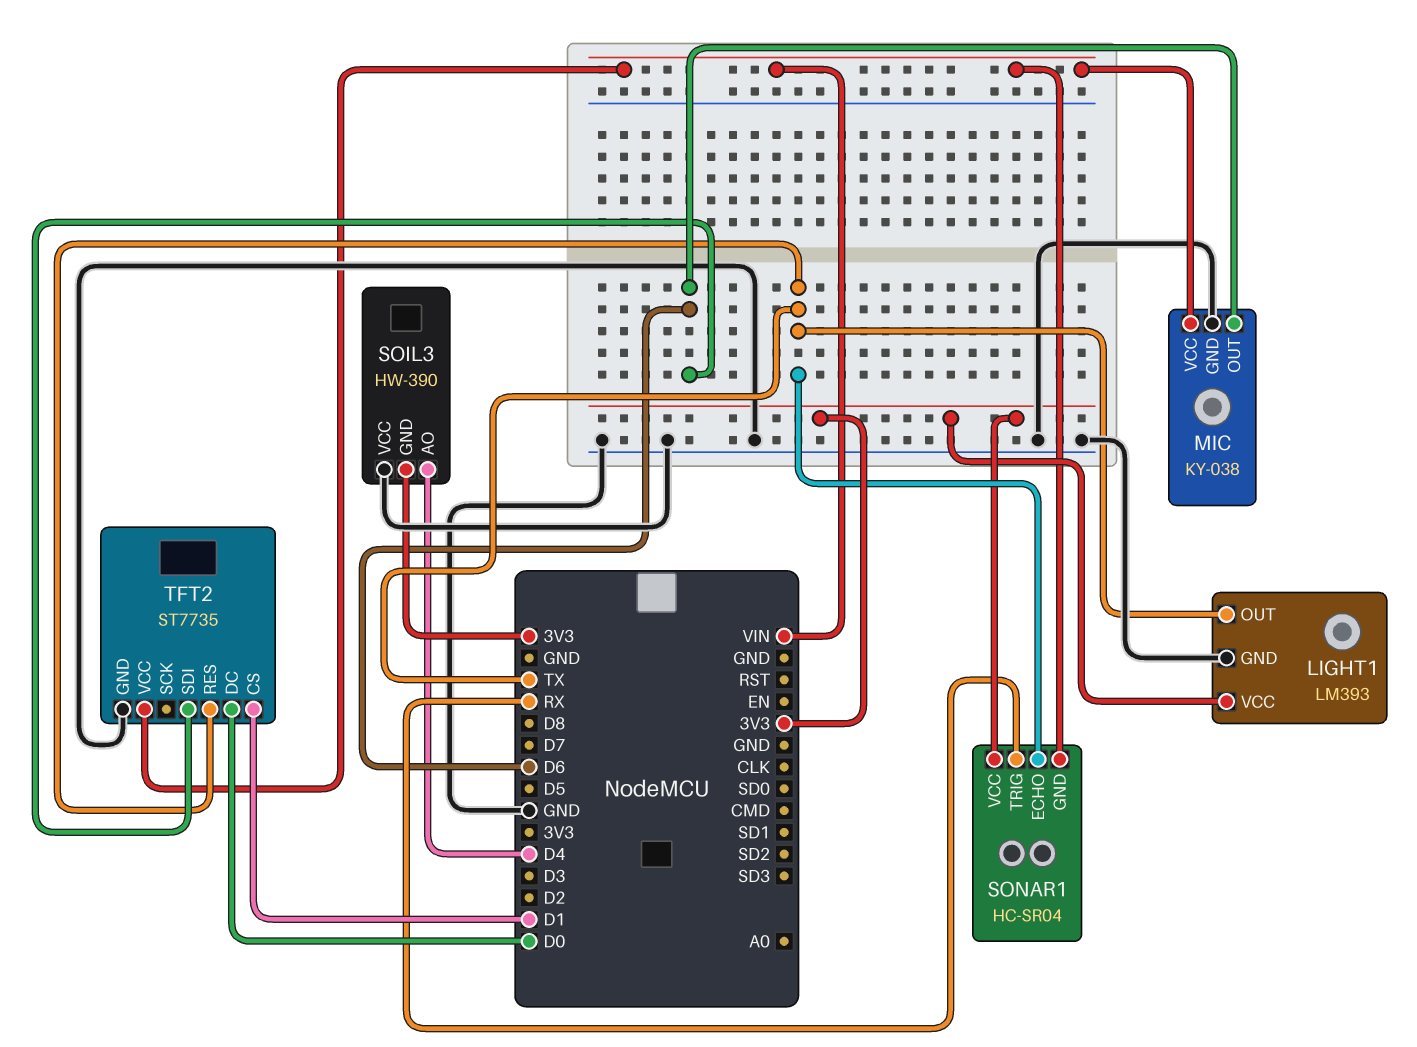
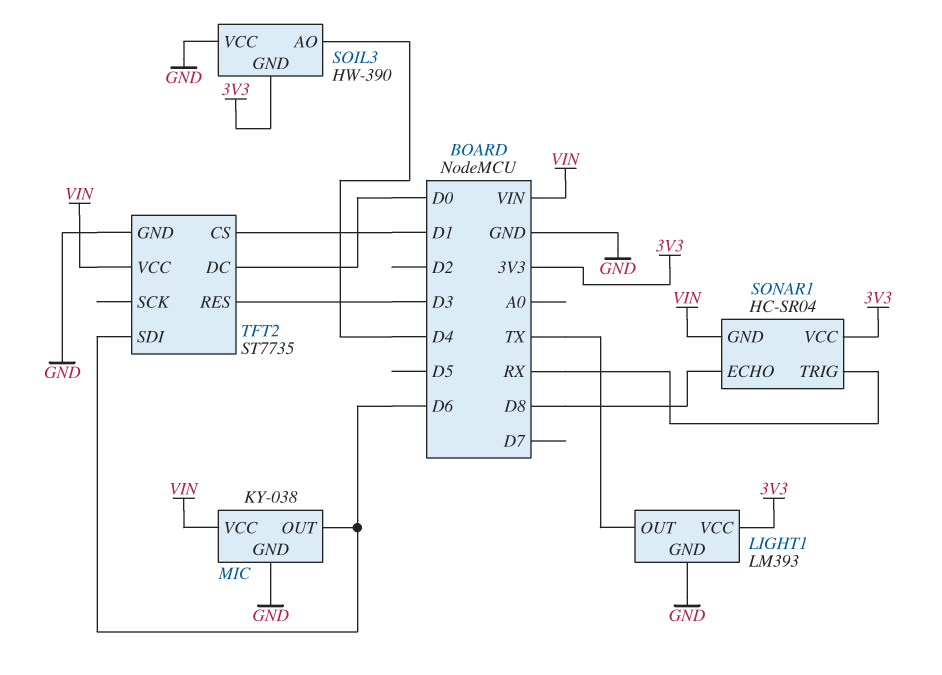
SONAR1 pin ECHO: TX -> D8
TFT2 pin RES: TX -> D3

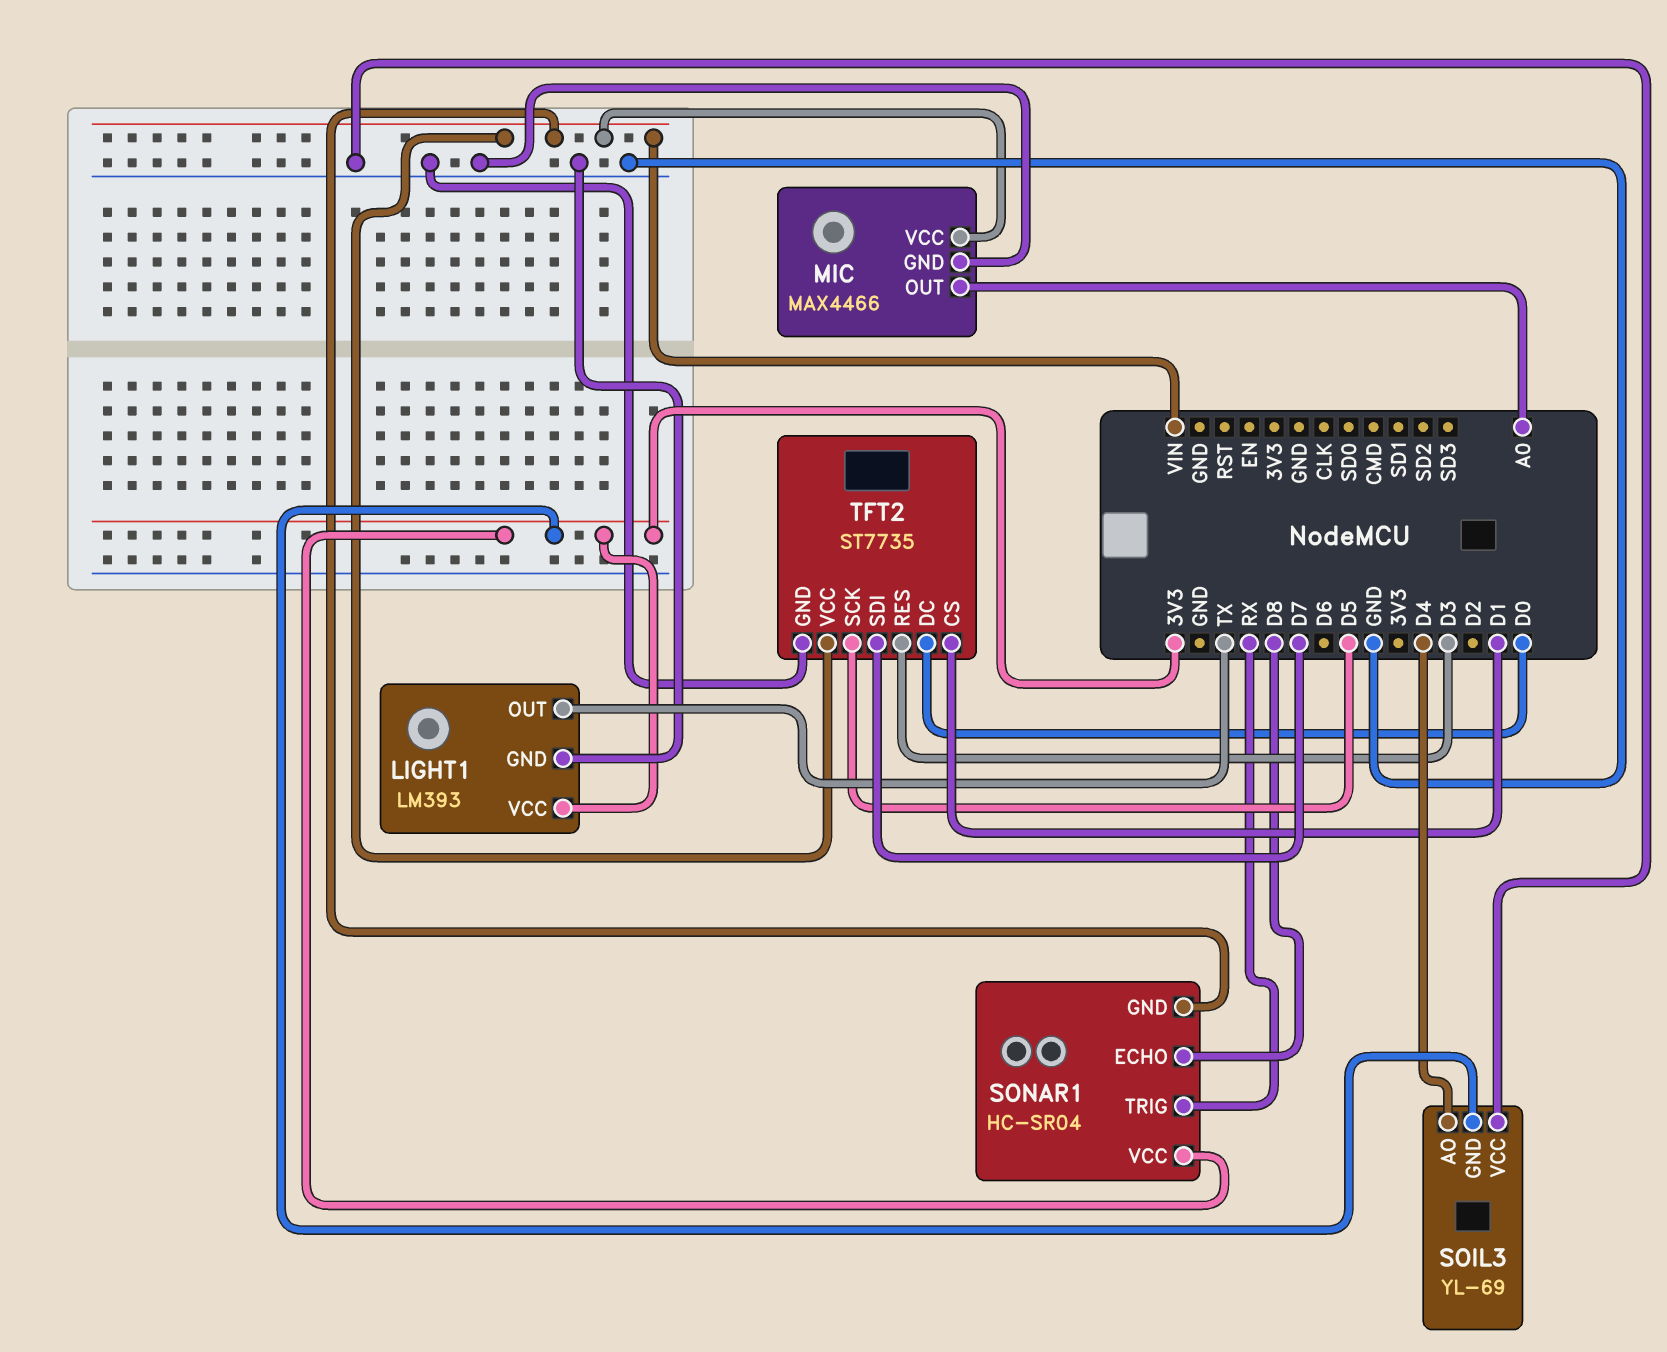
MIC: KY-038 -> MAX4466
MIC pin OUT: D6 -> A0
SOIL3: HW-390 -> YL-69
TFT2 pin SCK: none -> D5
TFT2 pin SDI: D6 -> D7

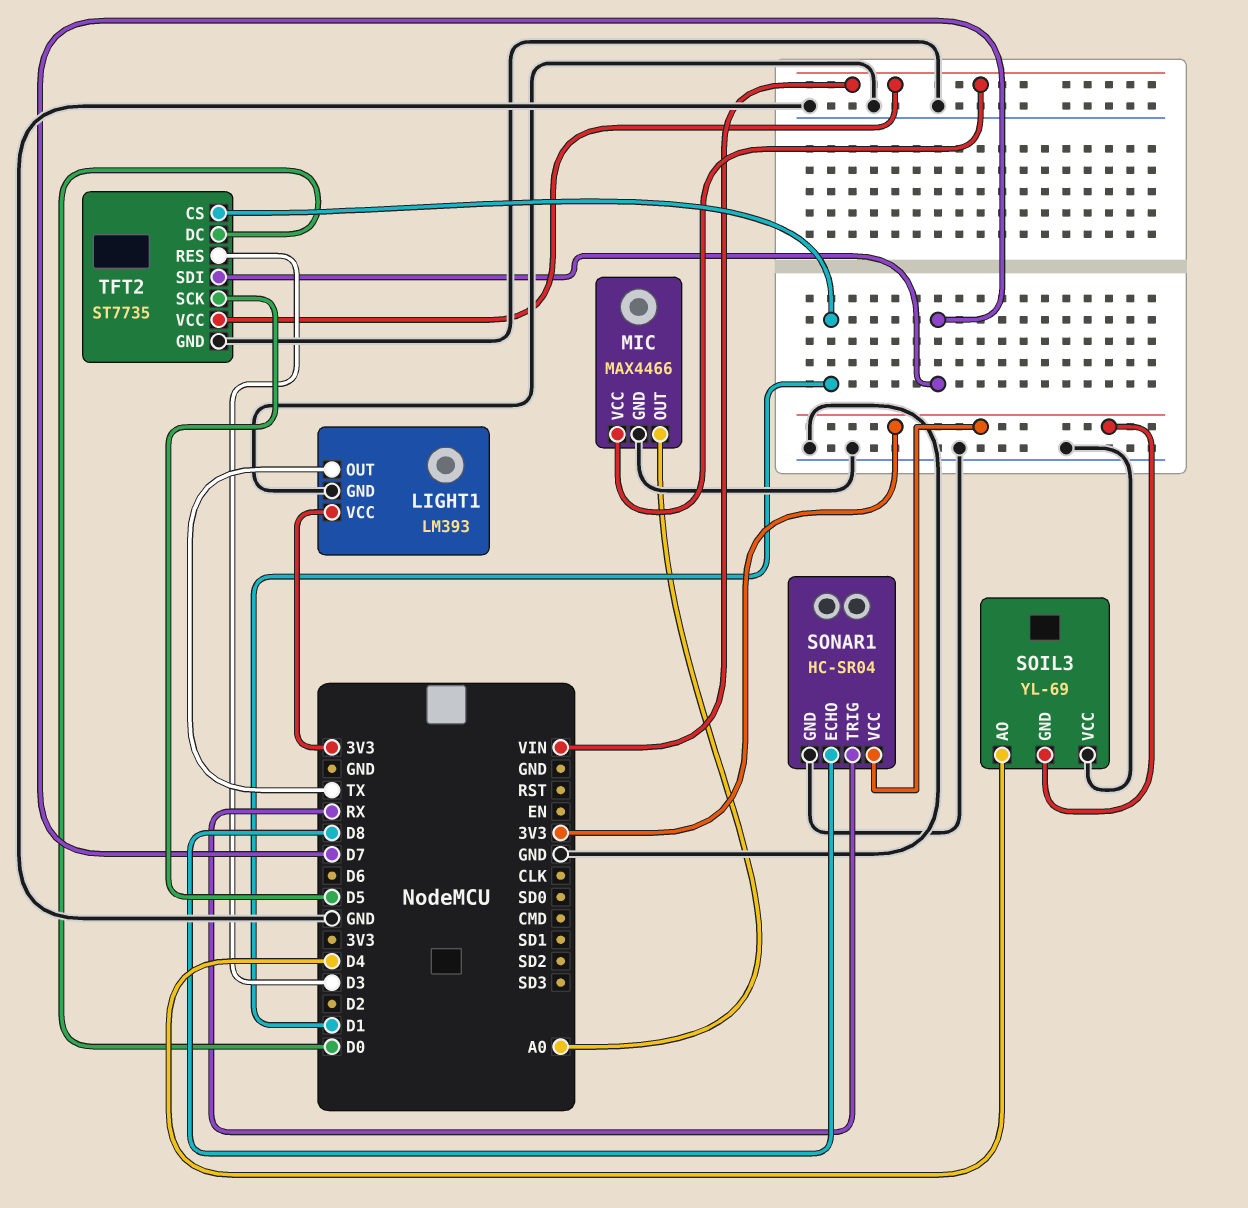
SONAR1 pin GND: VIN -> GND

